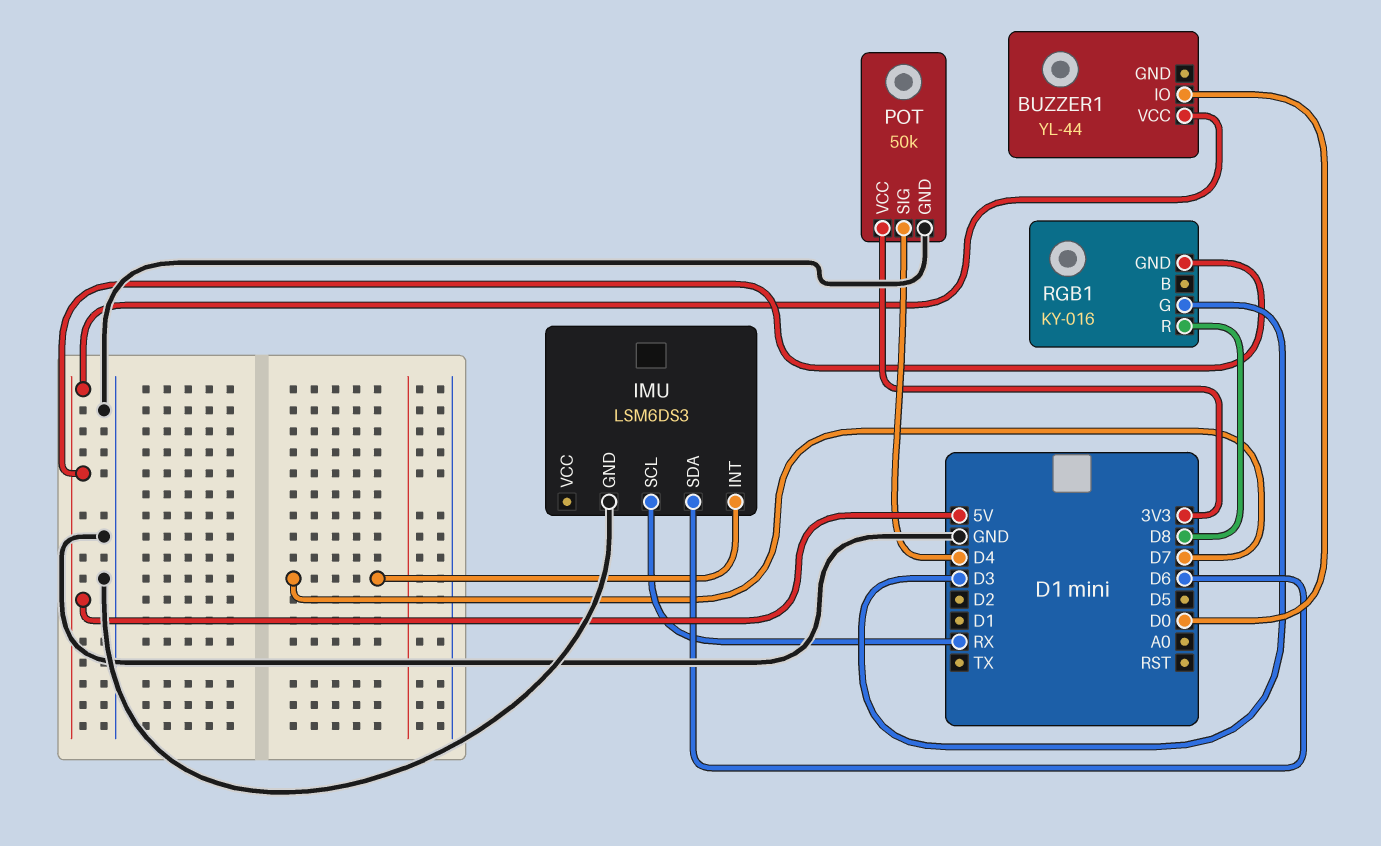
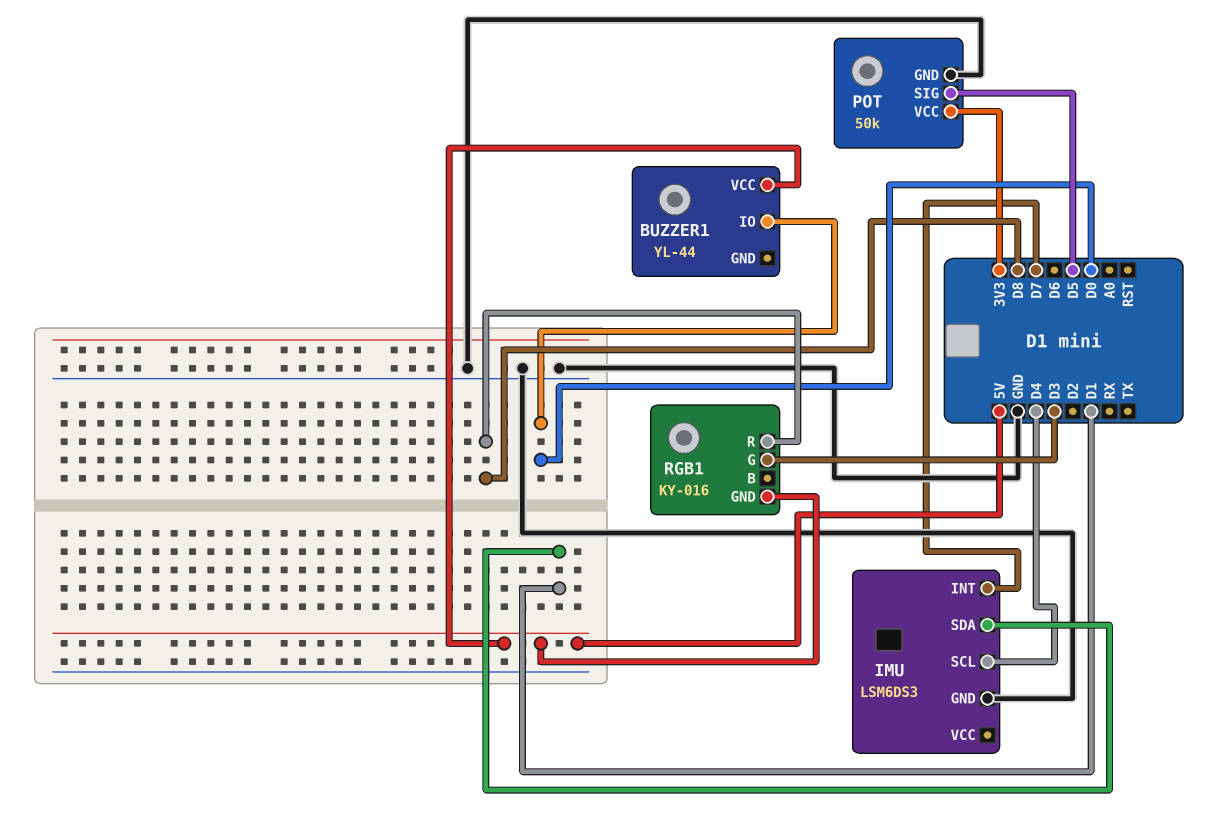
IMU pin SCL: RX -> D4
IMU pin SDA: D6 -> D1
POT pin SIG: D4 -> D5

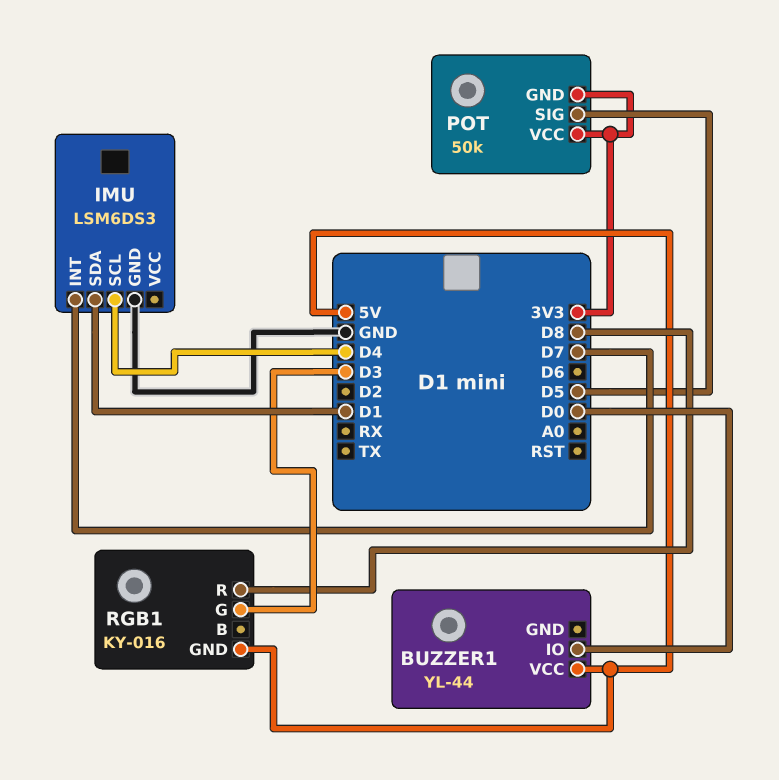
POT pin GND: GND -> 3V3

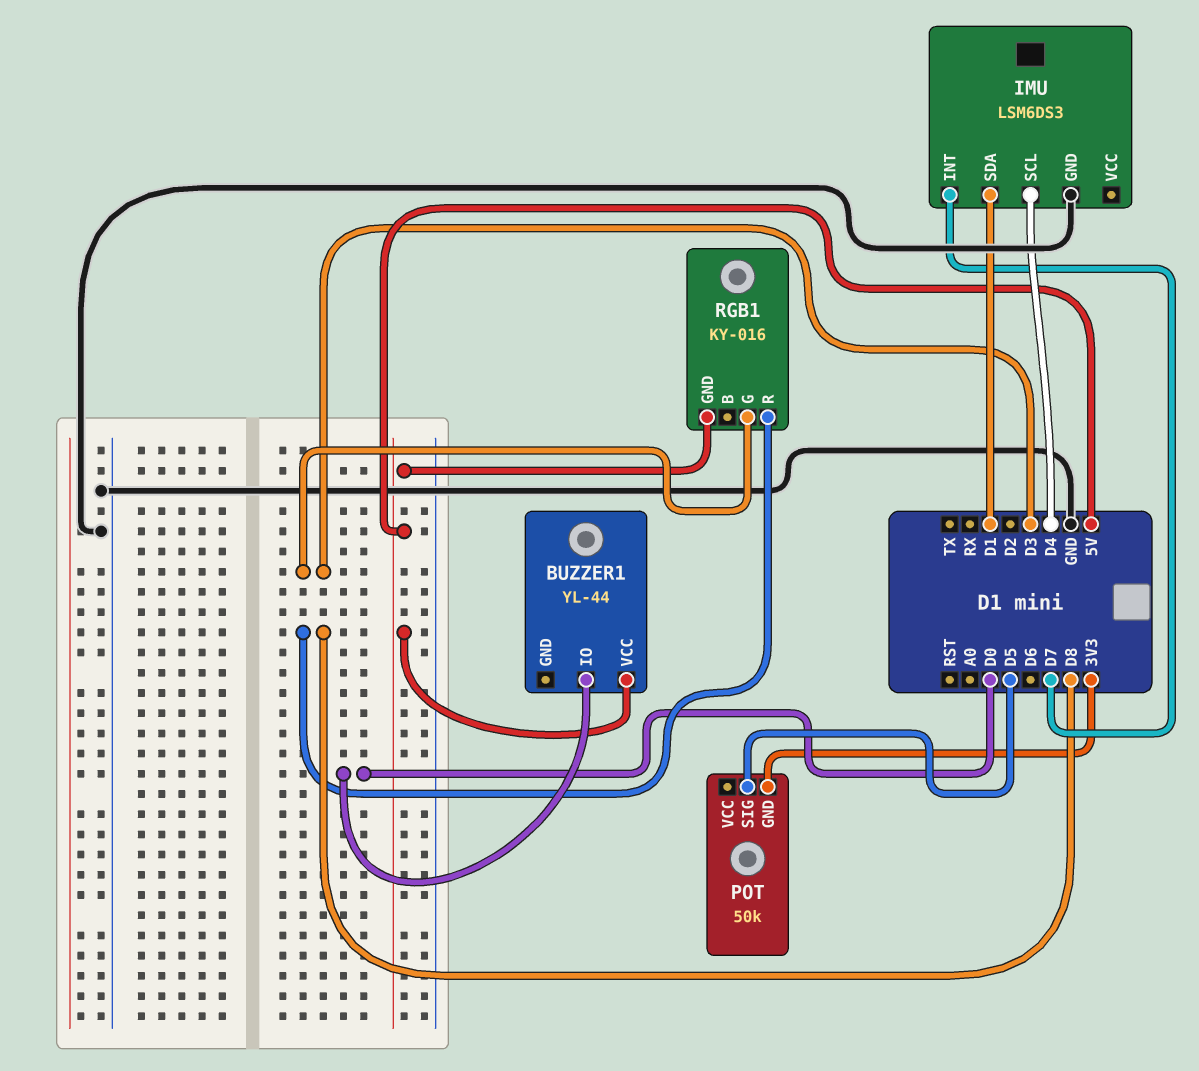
POT pin VCC: 3V3 -> none

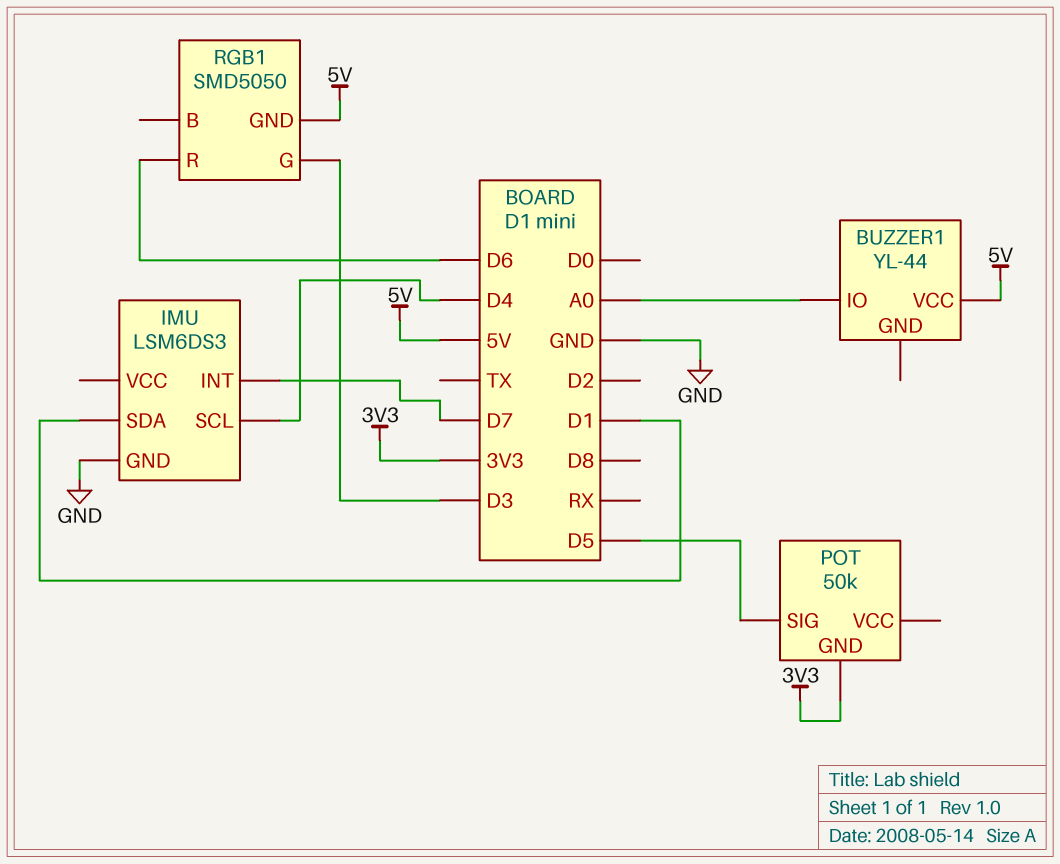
BUZZER1 pin IO: D0 -> A0
RGB1: KY-016 -> SMD5050
RGB1 pin R: D8 -> D6

